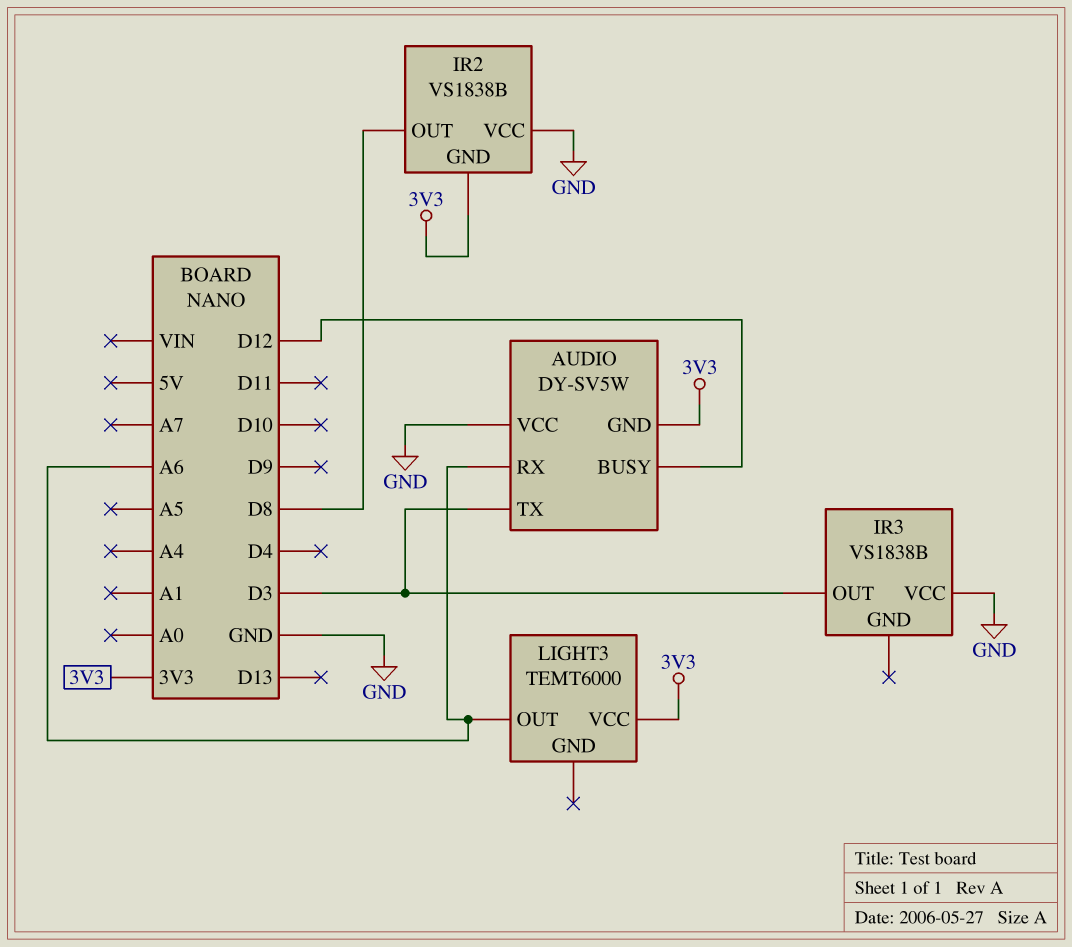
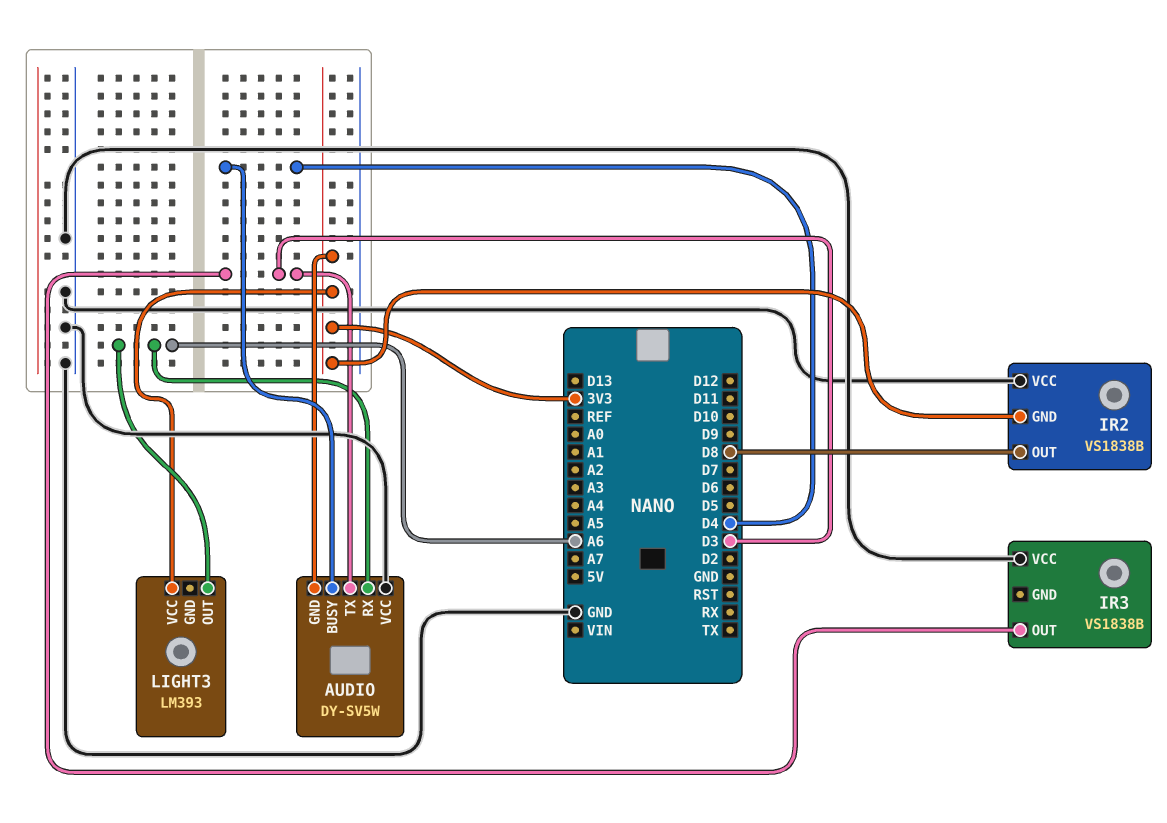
AUDIO pin BUSY: D12 -> D4
LIGHT3: TEMT6000 -> LM393

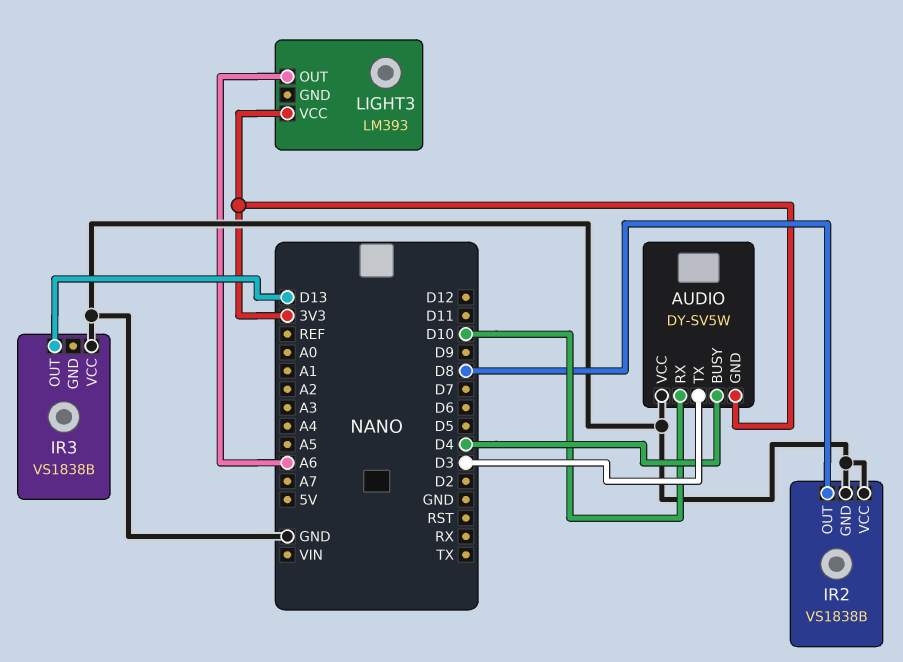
AUDIO pin RX: A6 -> D10
IR2 pin GND: 3V3 -> GND
IR3 pin OUT: D3 -> D13

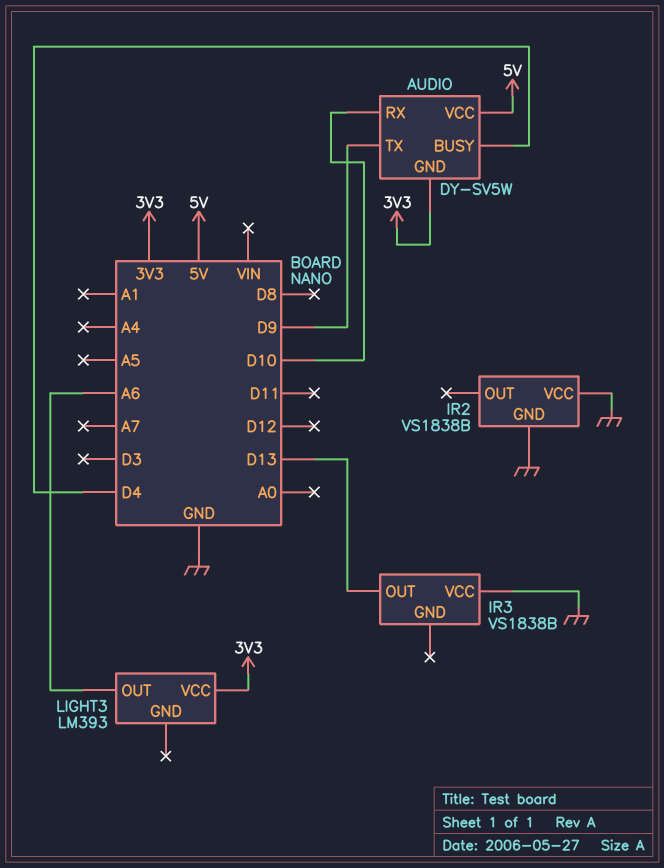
AUDIO pin TX: D3 -> D9
AUDIO pin VCC: GND -> 5V
IR2 pin OUT: D8 -> none

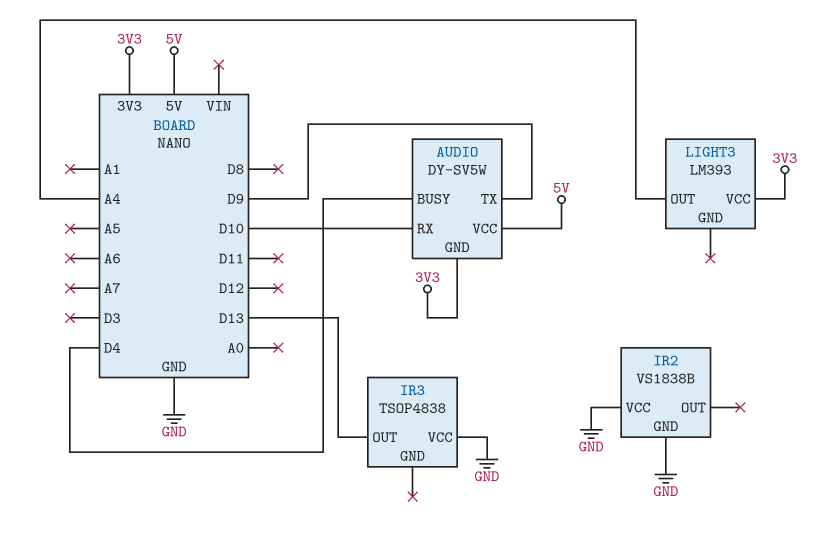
IR3: VS1838B -> TSOP4838
LIGHT3 pin OUT: A6 -> A4

